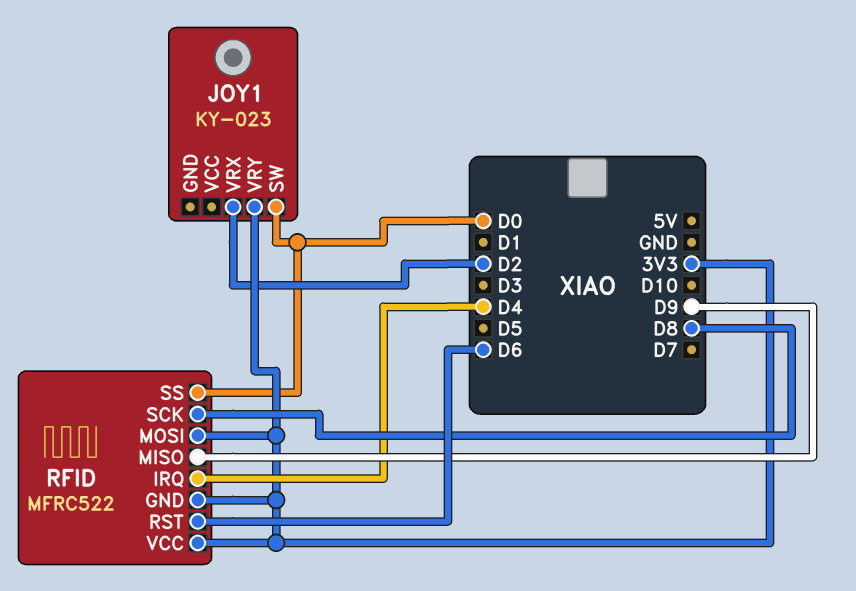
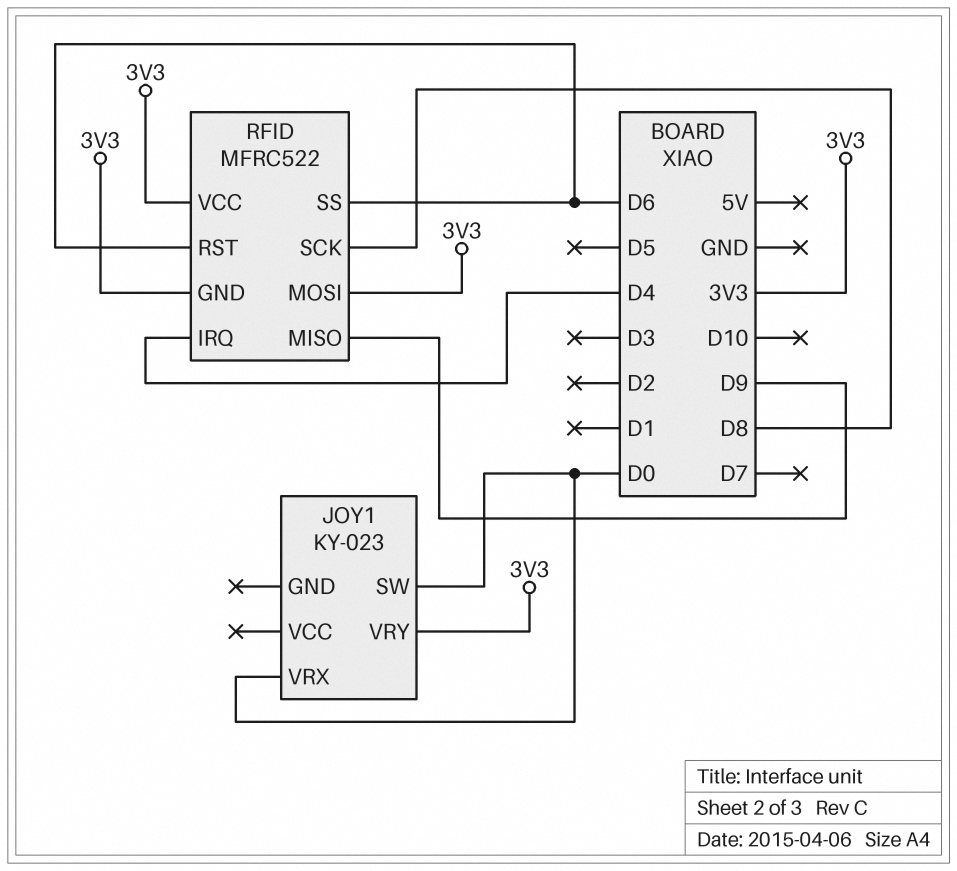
JOY1 pin VRX: D2 -> D0
RFID pin SS: D0 -> D6

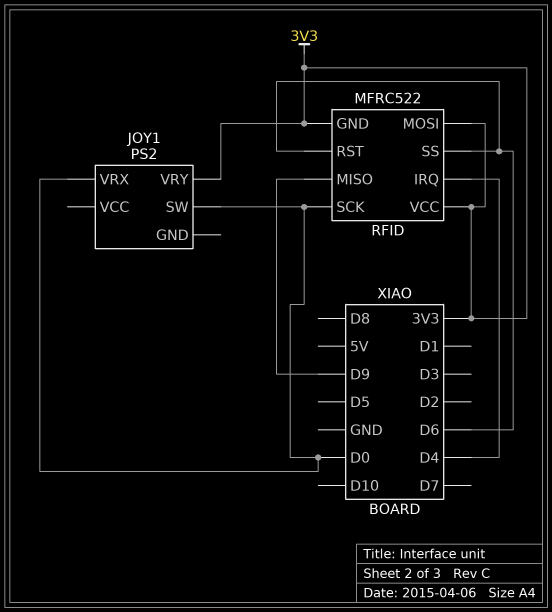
JOY1: KY-023 -> PS2
RFID pin SCK: D8 -> D0

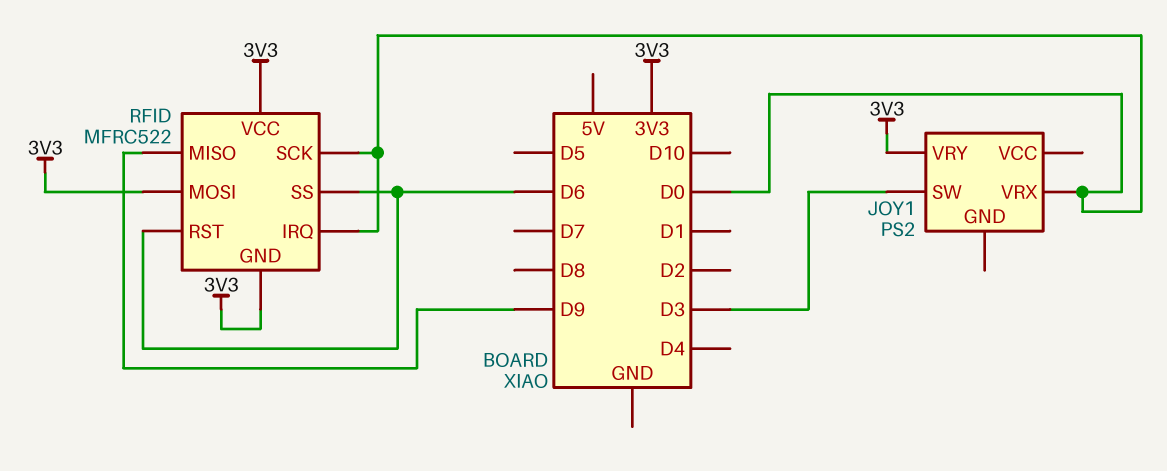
JOY1 pin SW: D0 -> D3
RFID pin IRQ: D4 -> D0

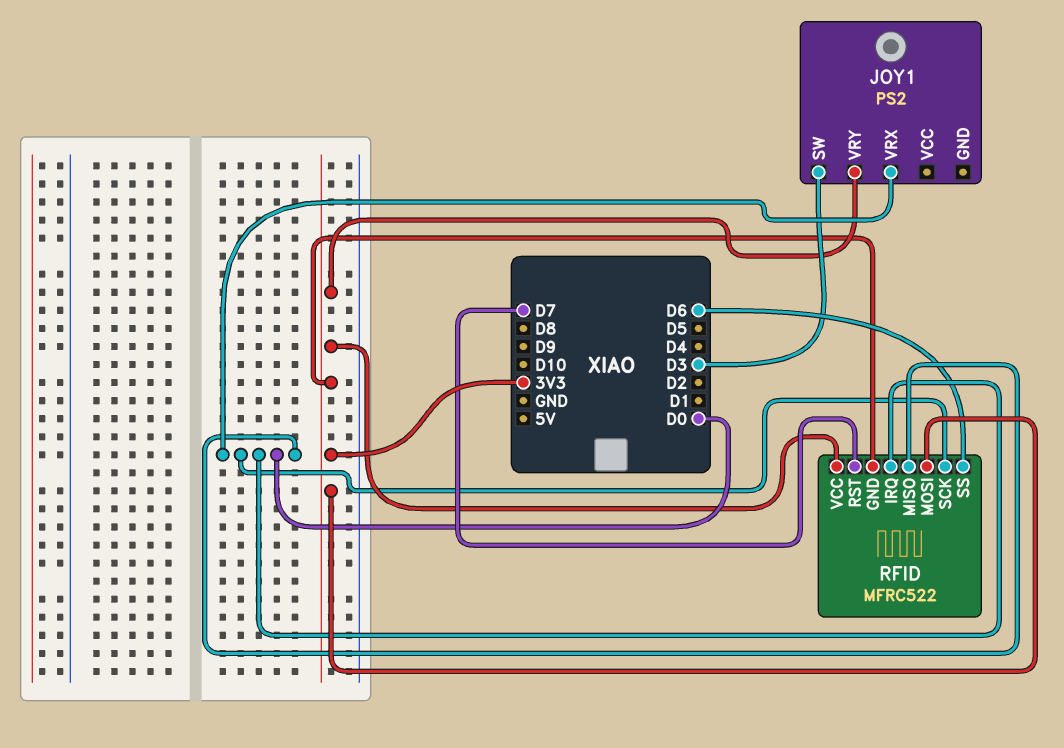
RFID pin MISO: D9 -> D0
RFID pin RST: D6 -> D7

